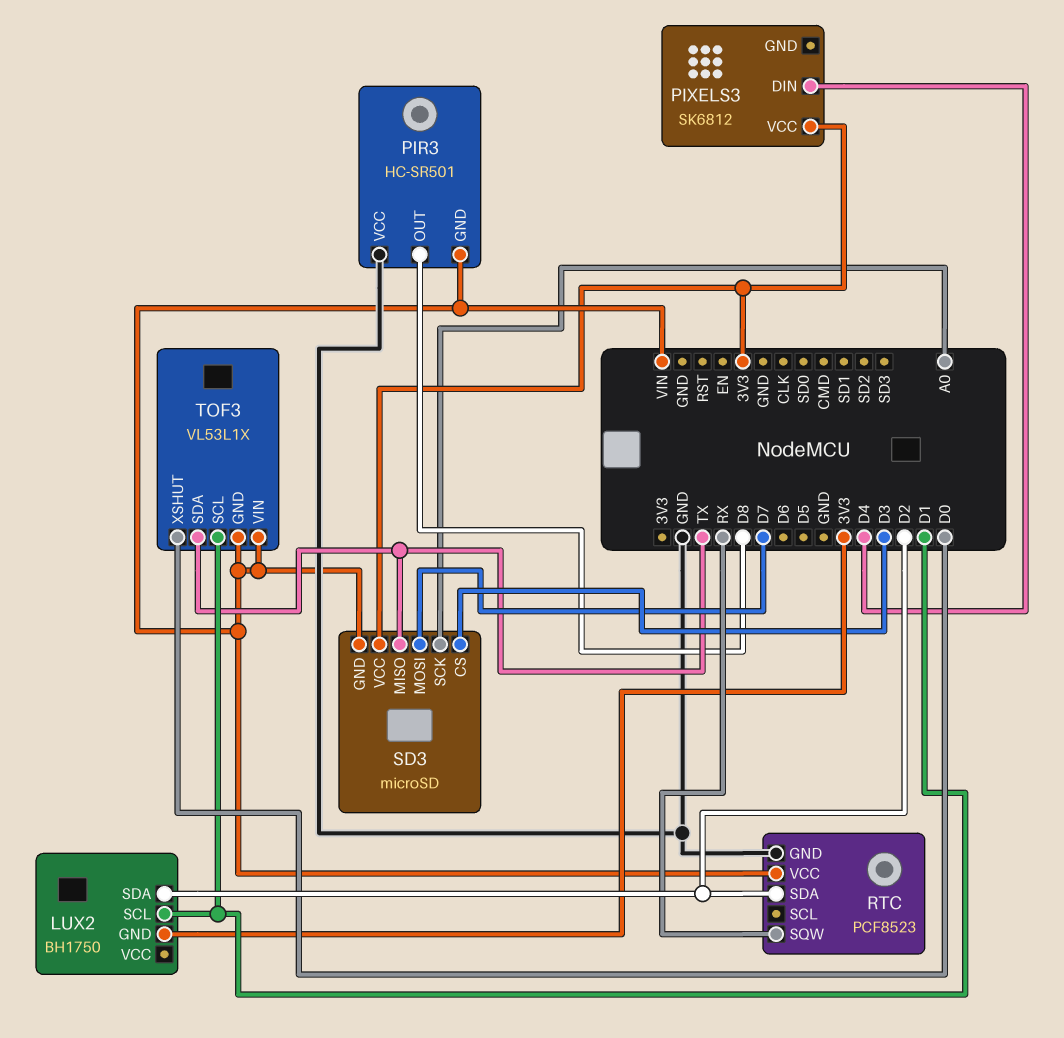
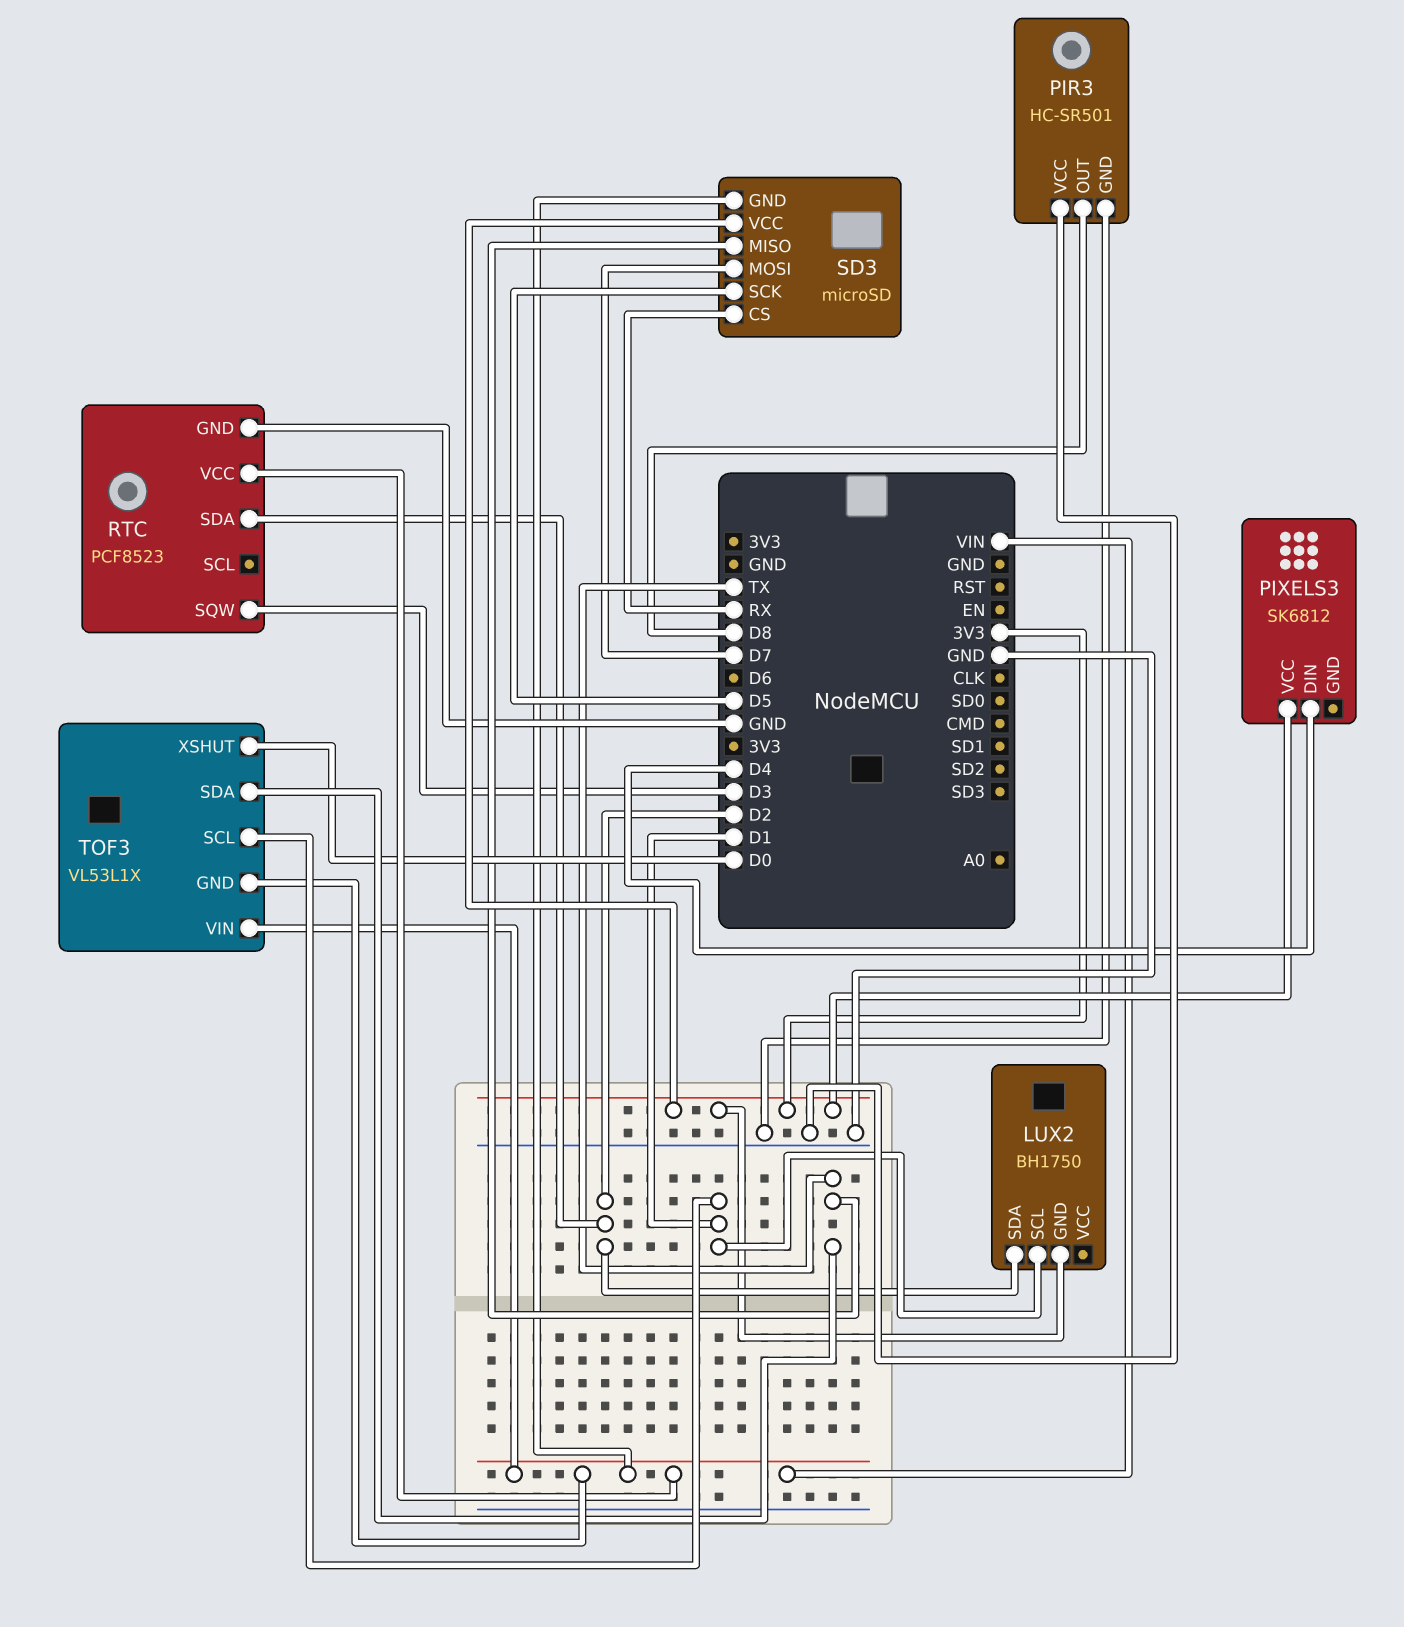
PIR3 pin GND: VIN -> GND
RTC pin SQW: RX -> D3
SD3 pin CS: D3 -> RX
SD3 pin SCK: A0 -> D5

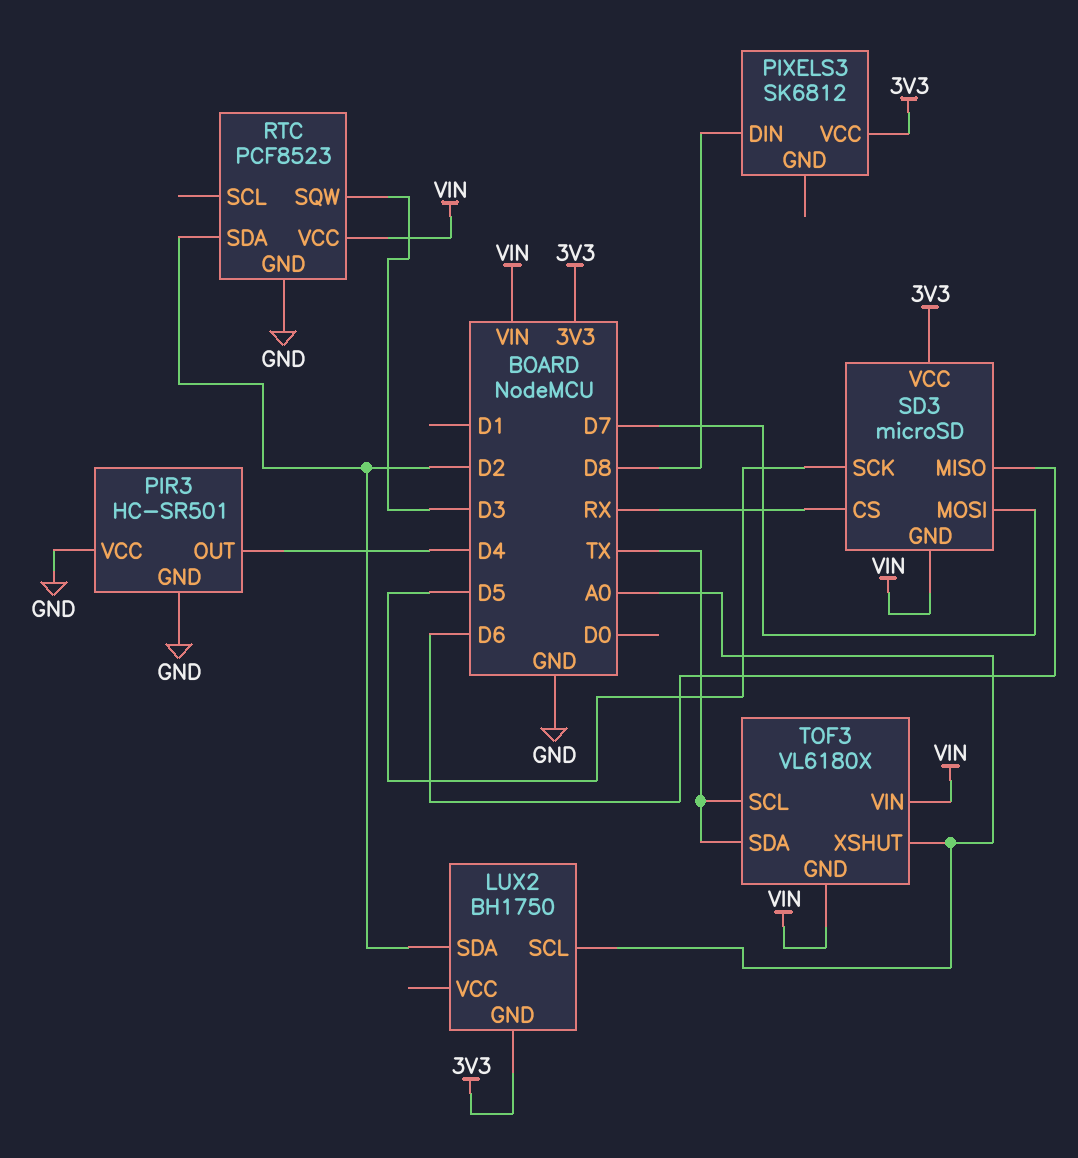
LUX2 pin SCL: D1 -> A0
PIR3 pin OUT: D8 -> D4
PIXELS3 pin DIN: D4 -> D8
SD3 pin MISO: TX -> D6
TOF3: VL53L1X -> VL6180X
TOF3 pin SCL: D1 -> TX
TOF3 pin XSHUT: D0 -> A0

